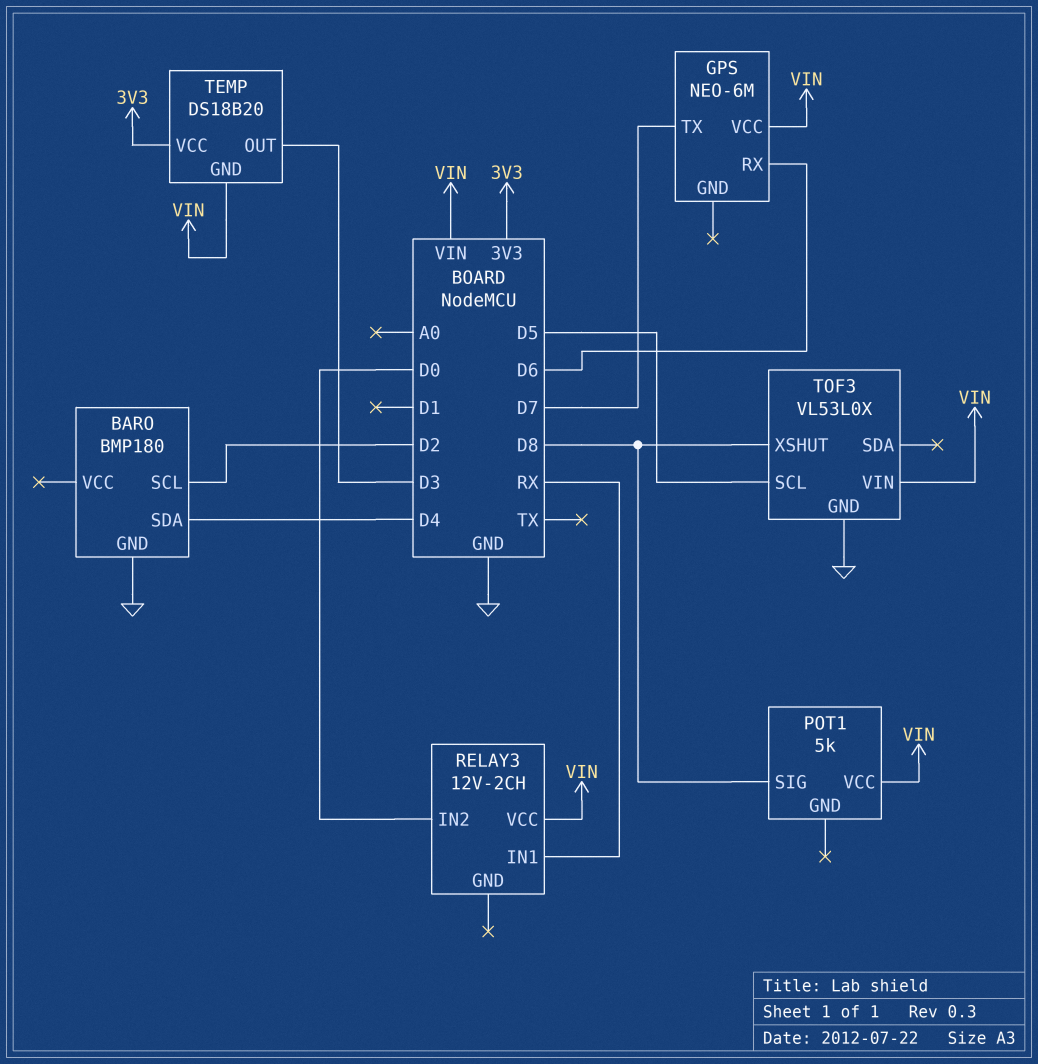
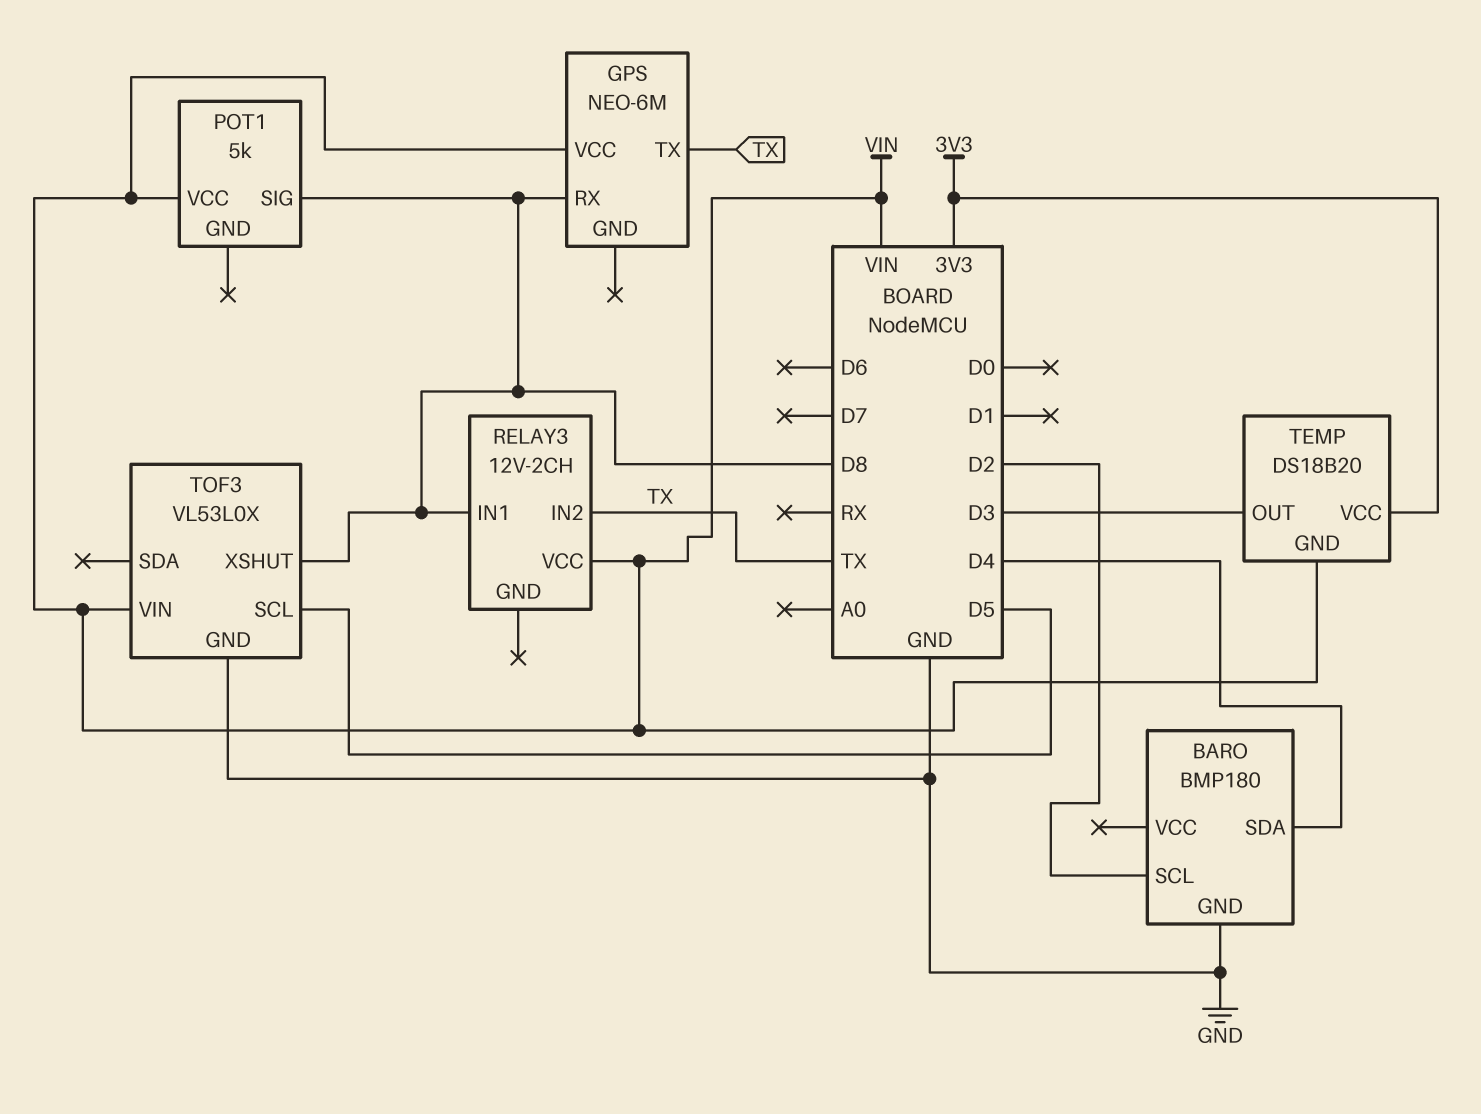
GPS pin RX: D6 -> D8
GPS pin TX: D7 -> TX
RELAY3 pin IN1: RX -> D8
RELAY3 pin IN2: D0 -> TX

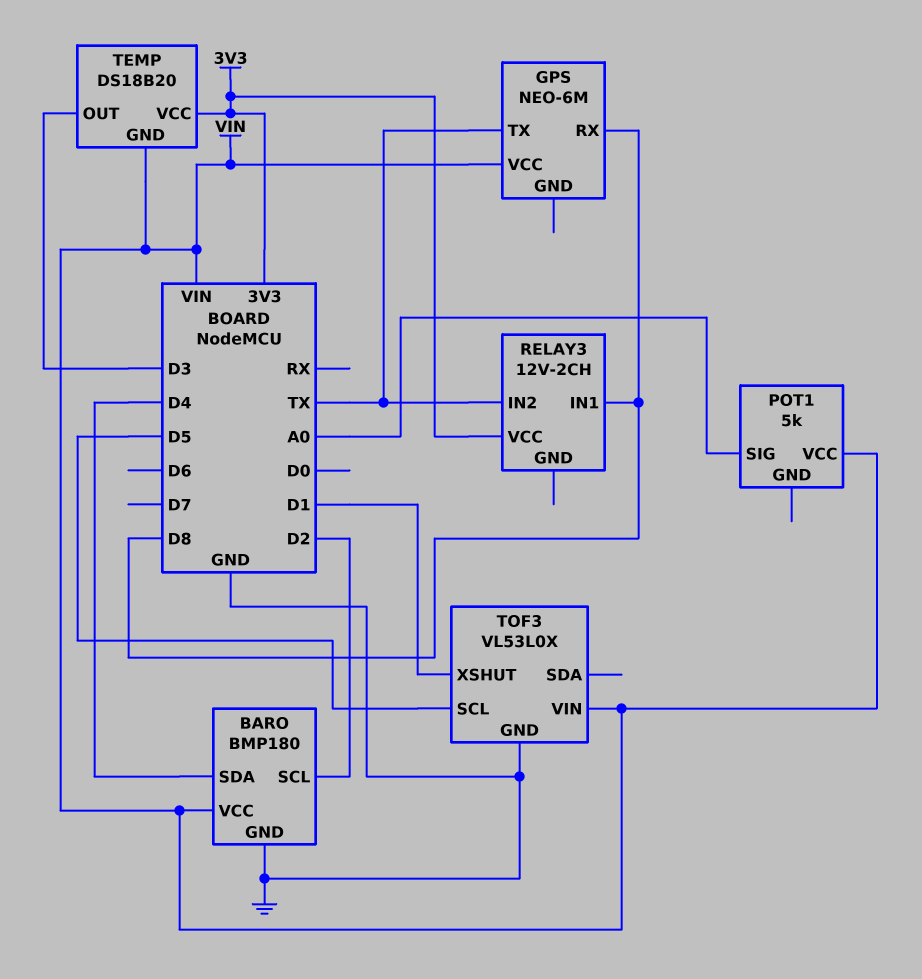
BARO pin VCC: none -> VIN
POT1 pin SIG: D8 -> A0
RELAY3 pin VCC: VIN -> 3V3
TOF3 pin XSHUT: D8 -> D1

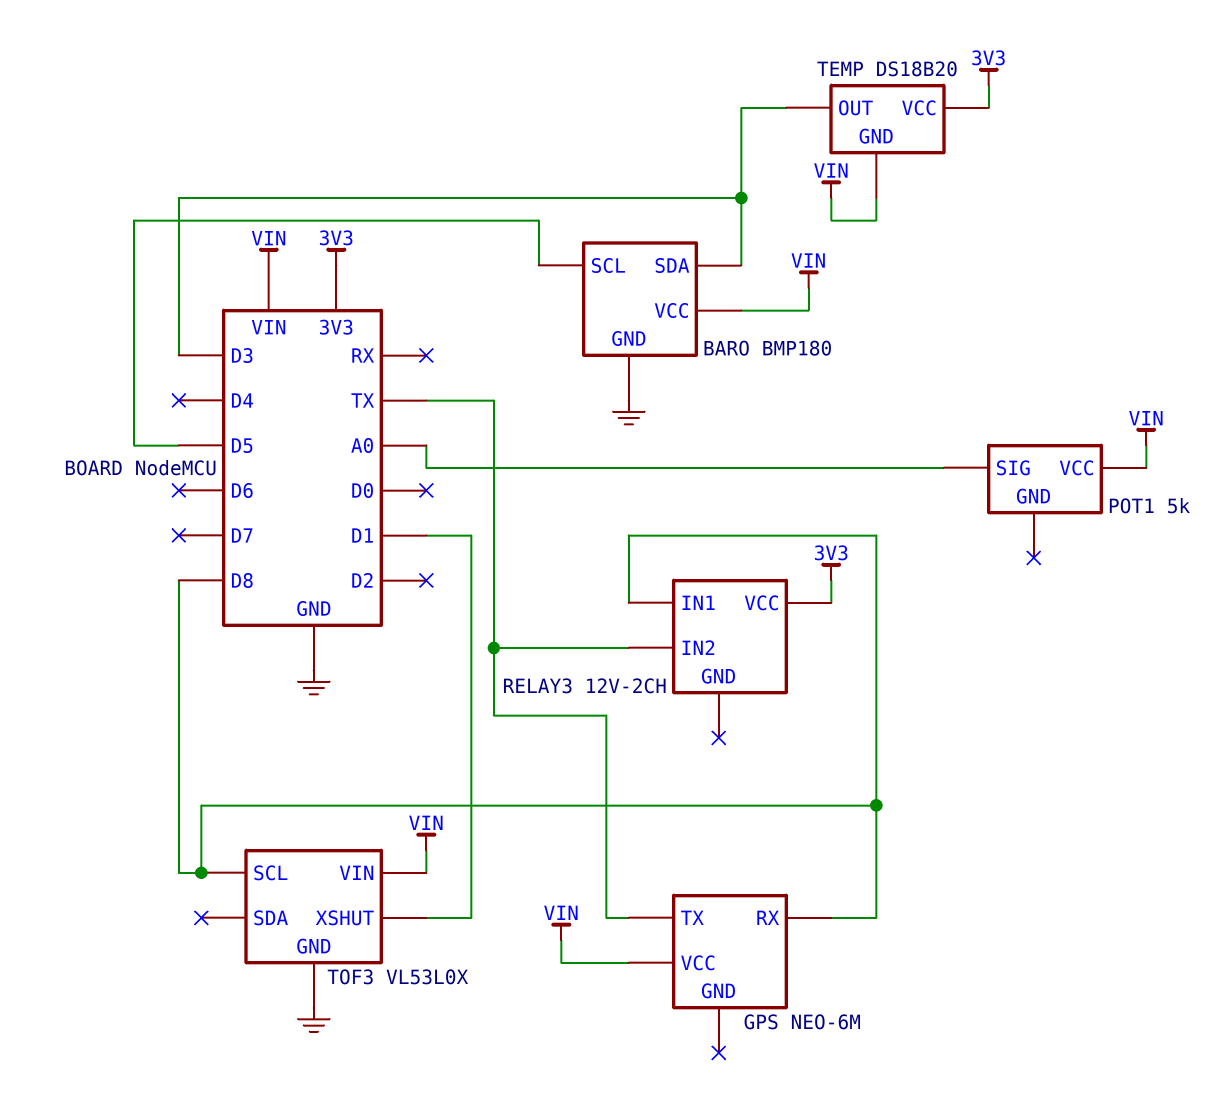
BARO pin SCL: D2 -> D5
BARO pin SDA: D4 -> D3
TOF3 pin SCL: D5 -> D8

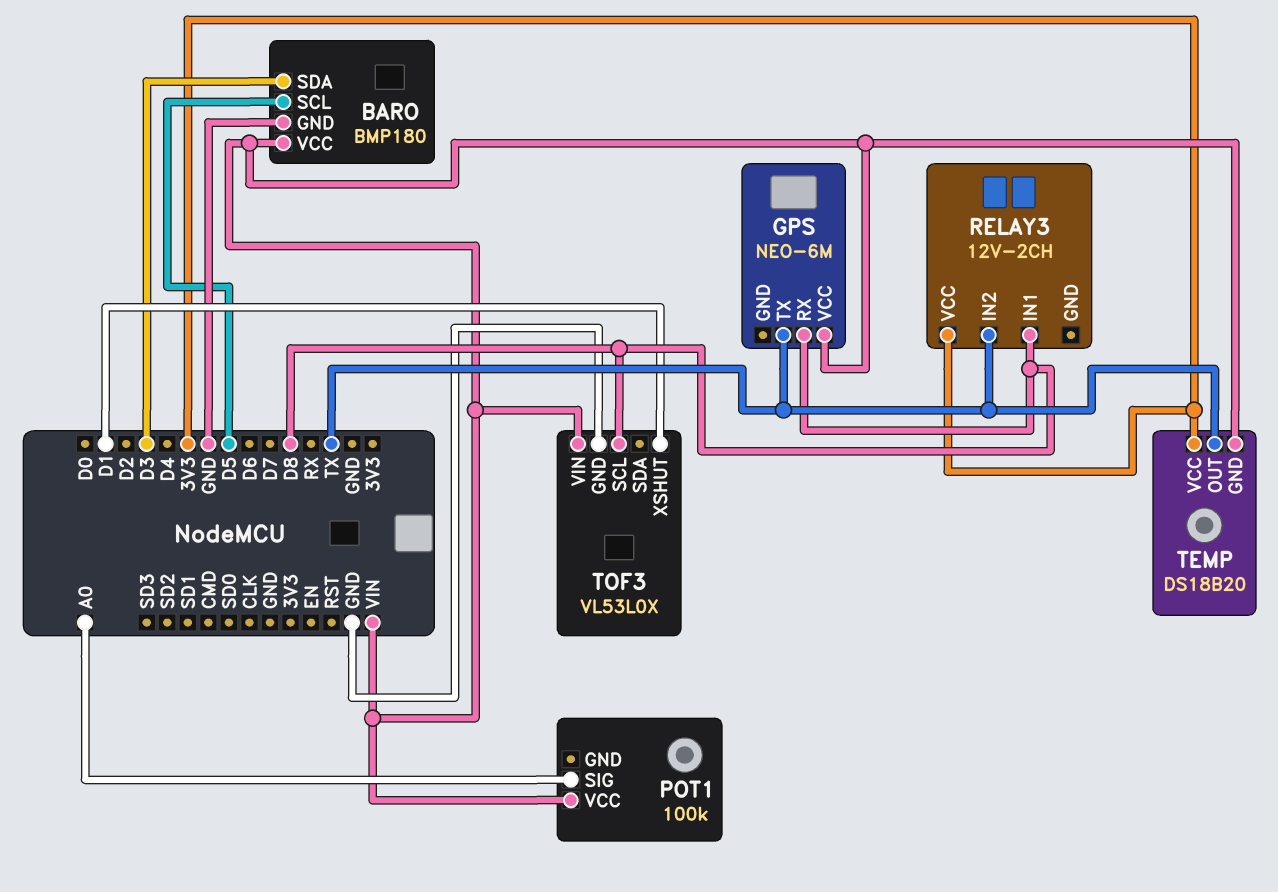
POT1: 5k -> 100k
TEMP pin OUT: D3 -> TX

